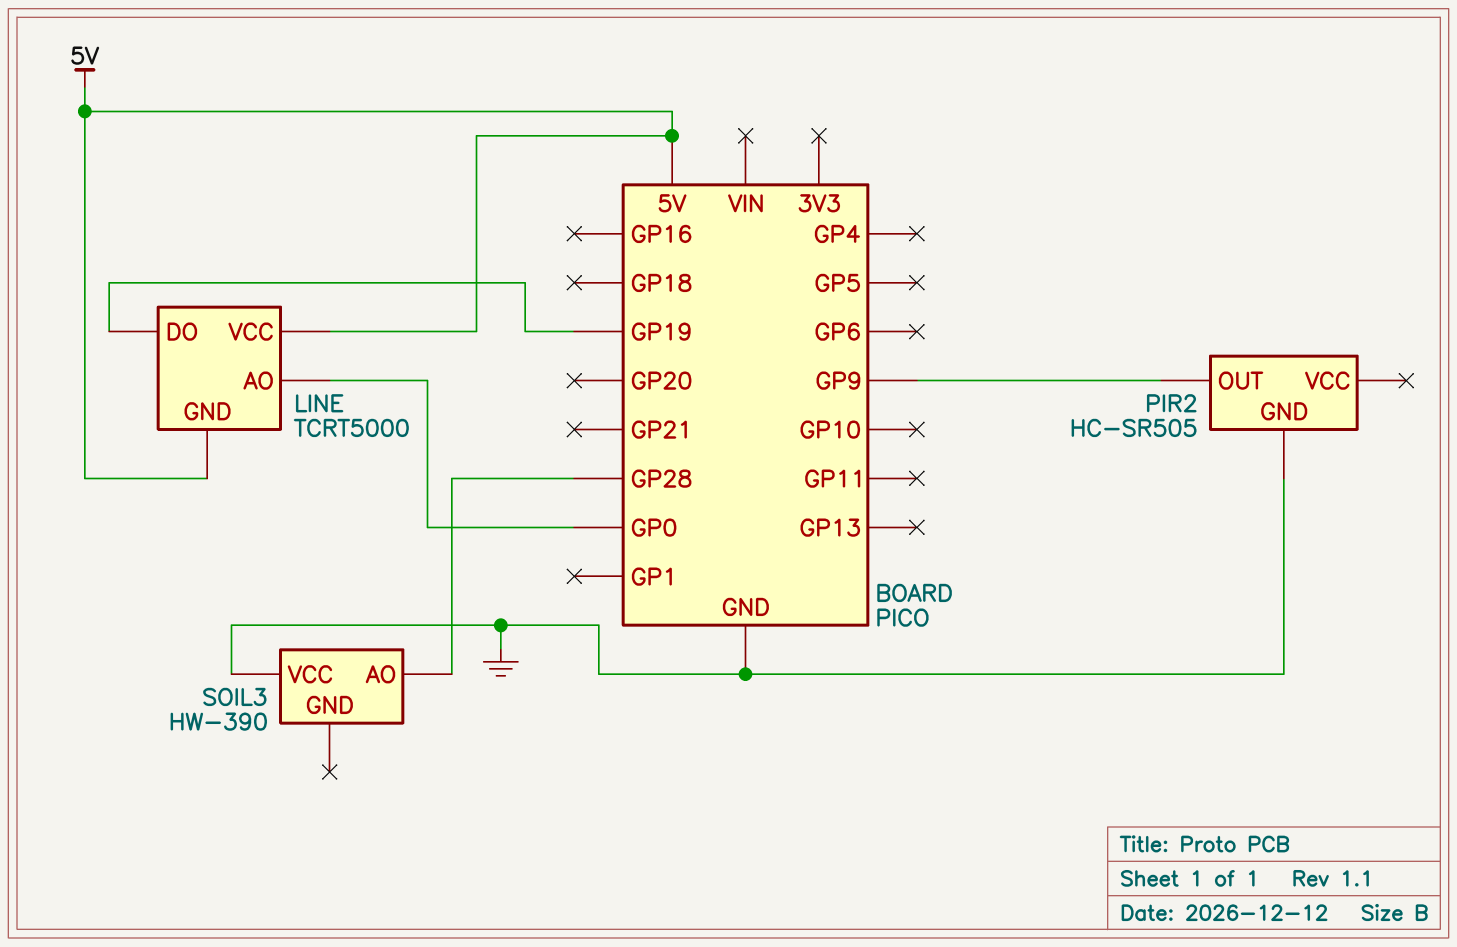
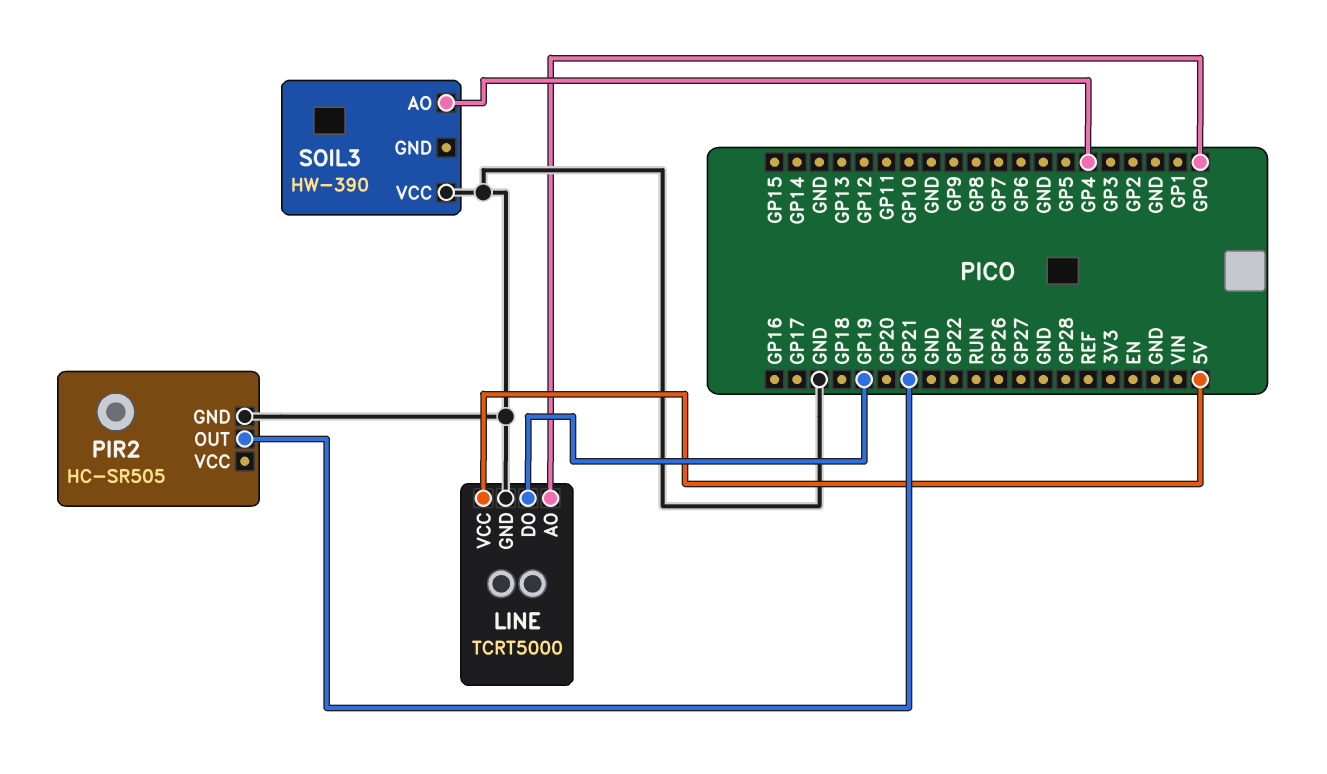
LINE pin GND: 5V -> GND
PIR2 pin OUT: GP9 -> GP21
SOIL3 pin AO: GP28 -> GP4

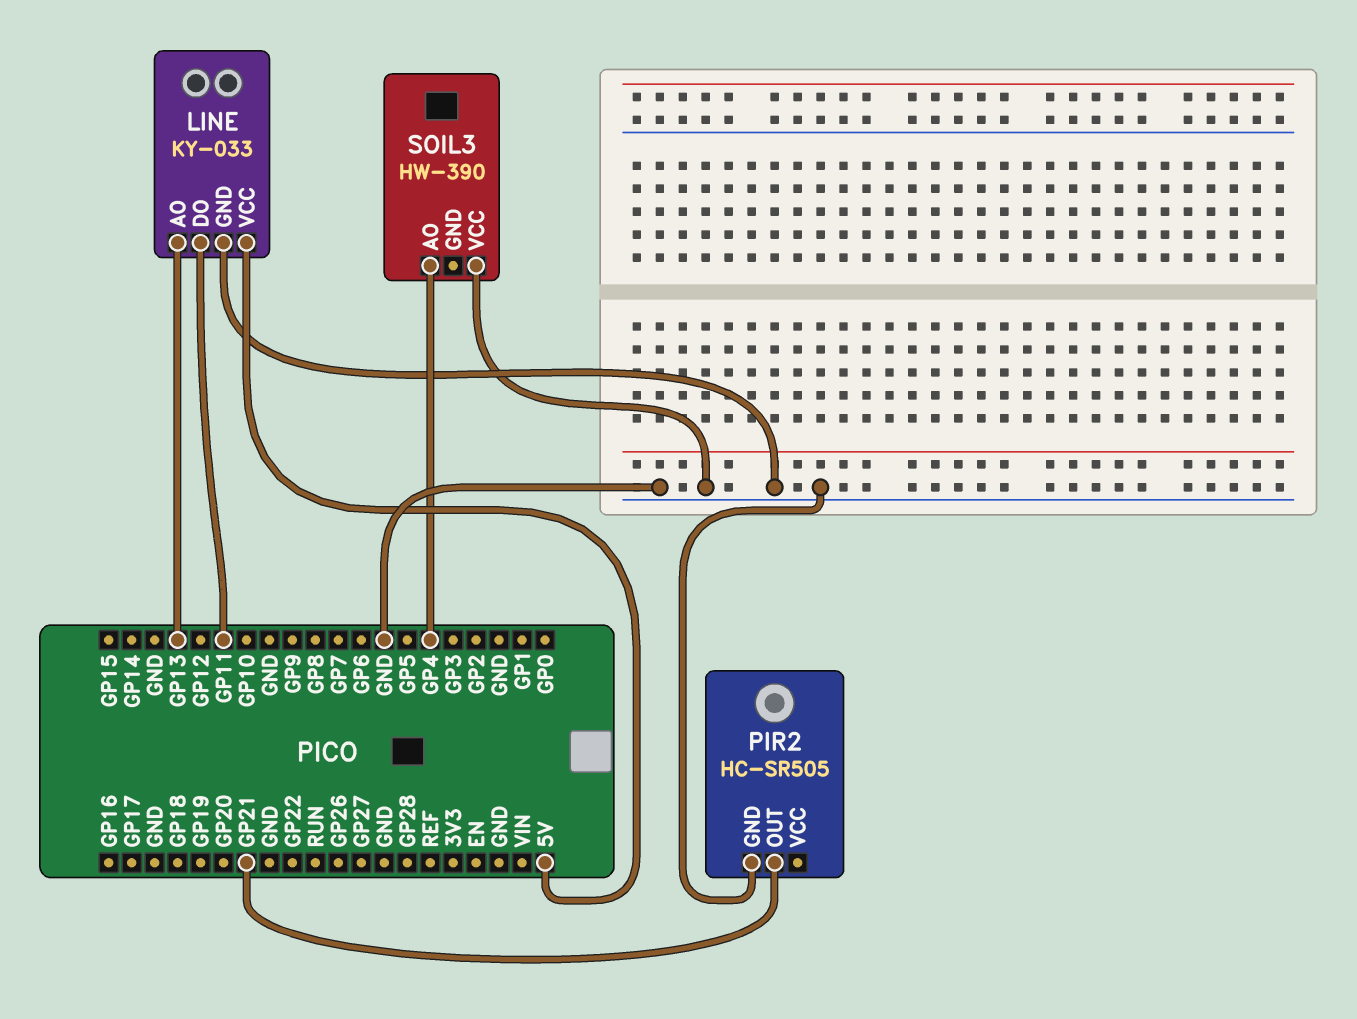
LINE: TCRT5000 -> KY-033
LINE pin AO: GP0 -> GP13
LINE pin DO: GP19 -> GP11

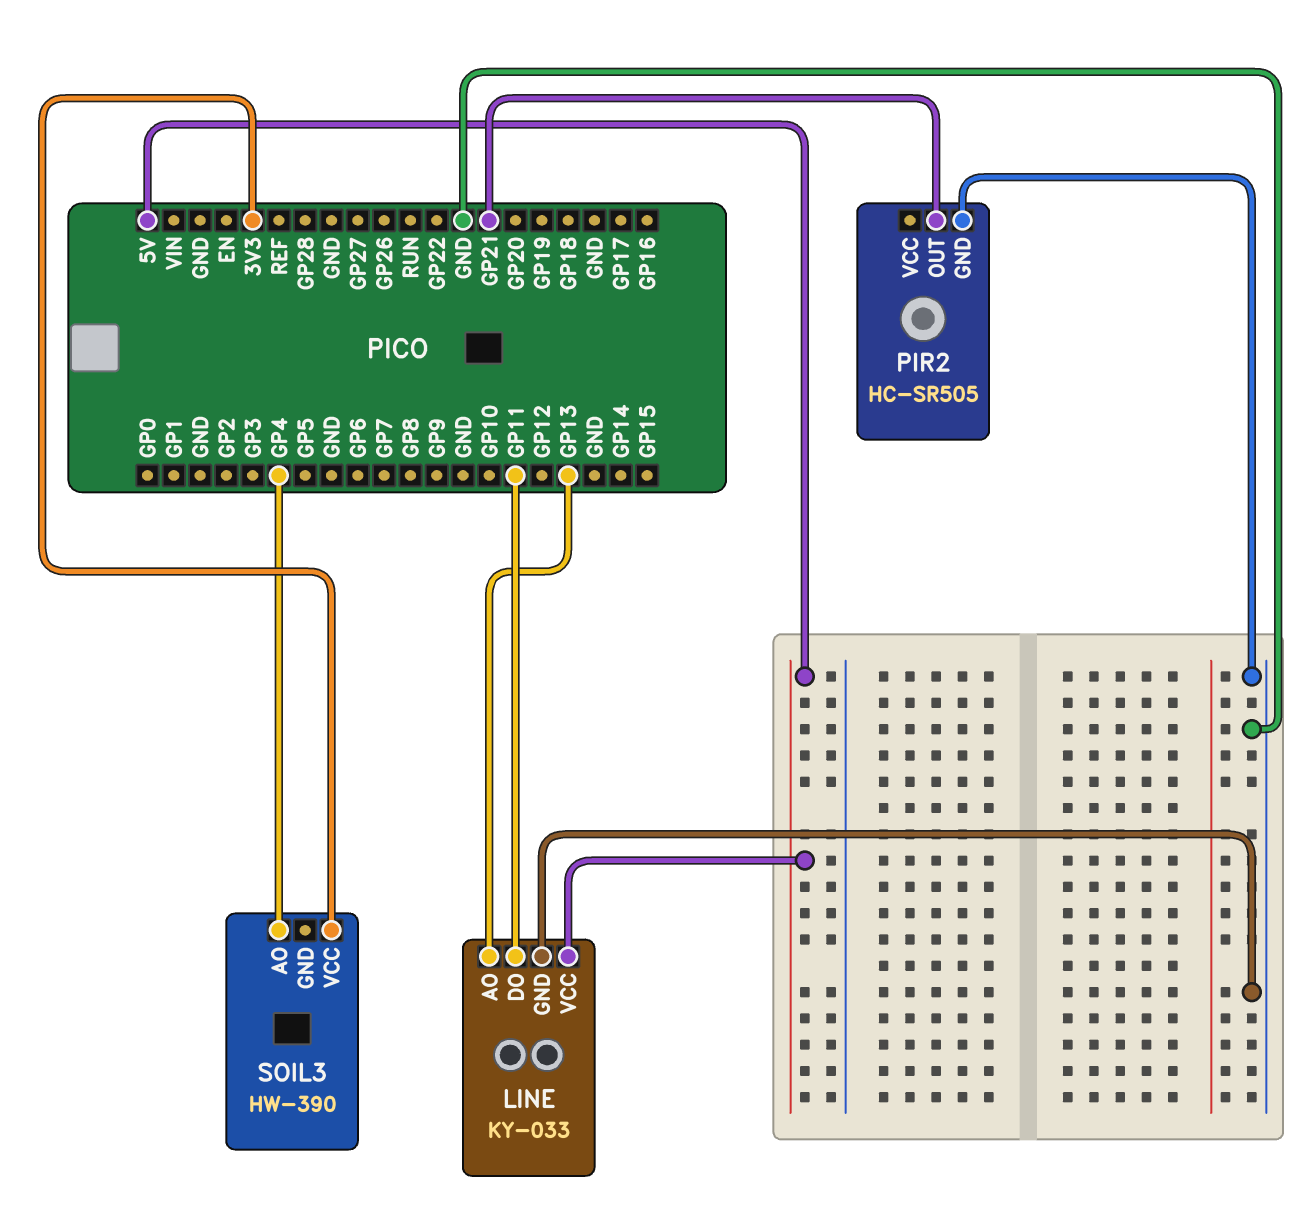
SOIL3 pin VCC: GND -> 3V3

